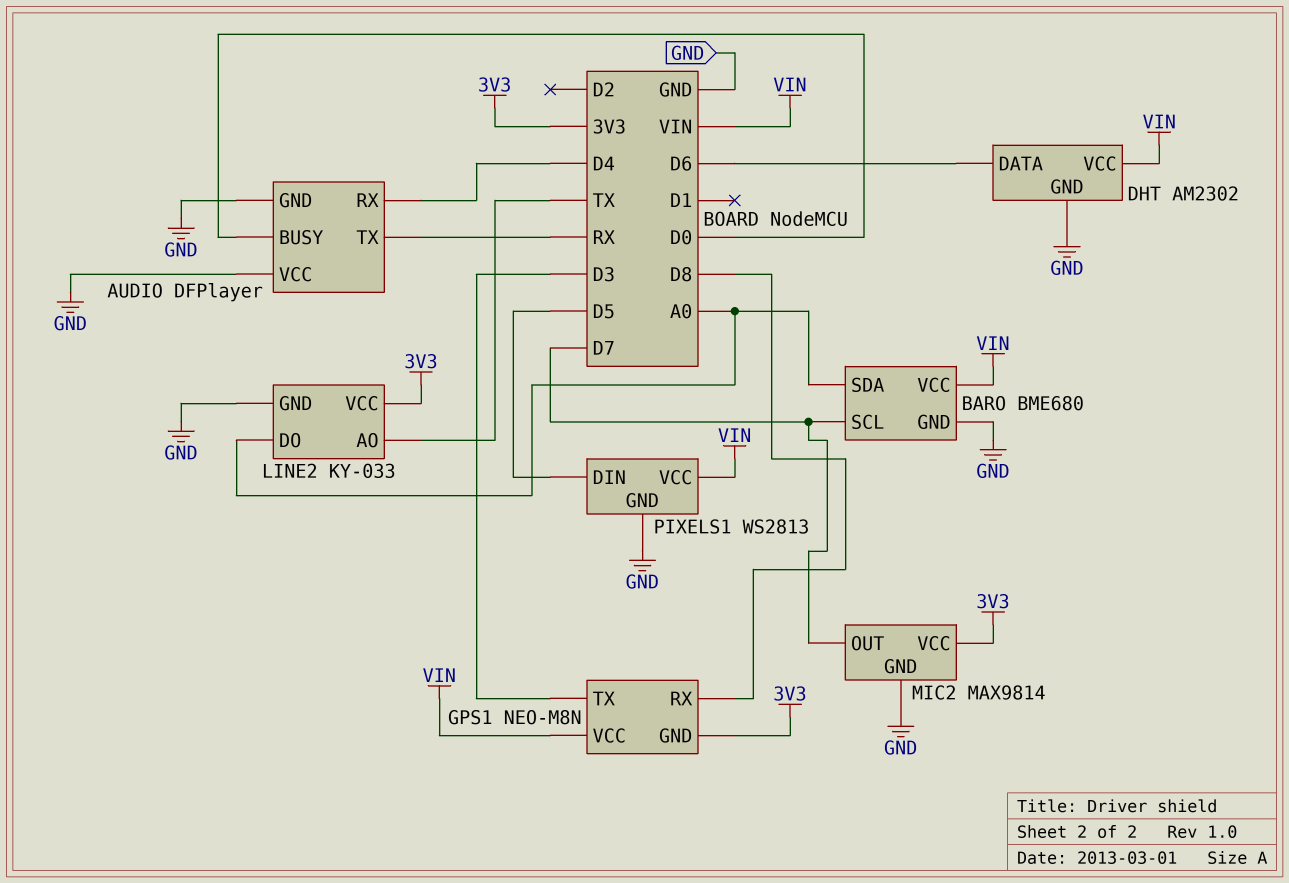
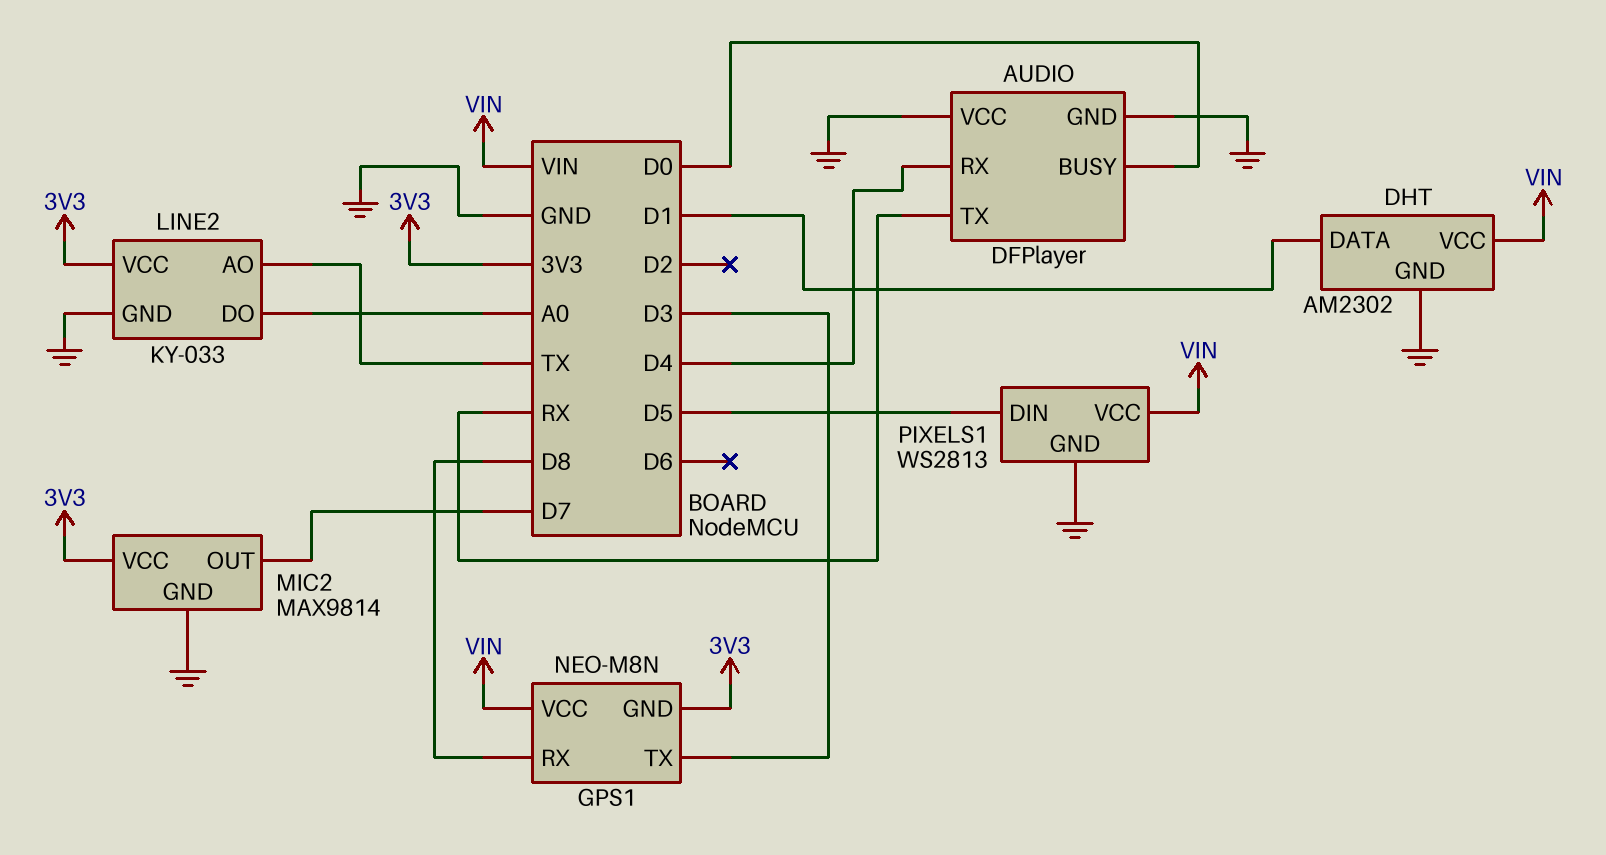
BARO: BME680 -> none
BARO pin GND: GND -> none
BARO pin SCL: D7 -> none
BARO pin SDA: A0 -> none
BARO pin VCC: VIN -> none
DHT pin DATA: D6 -> D1

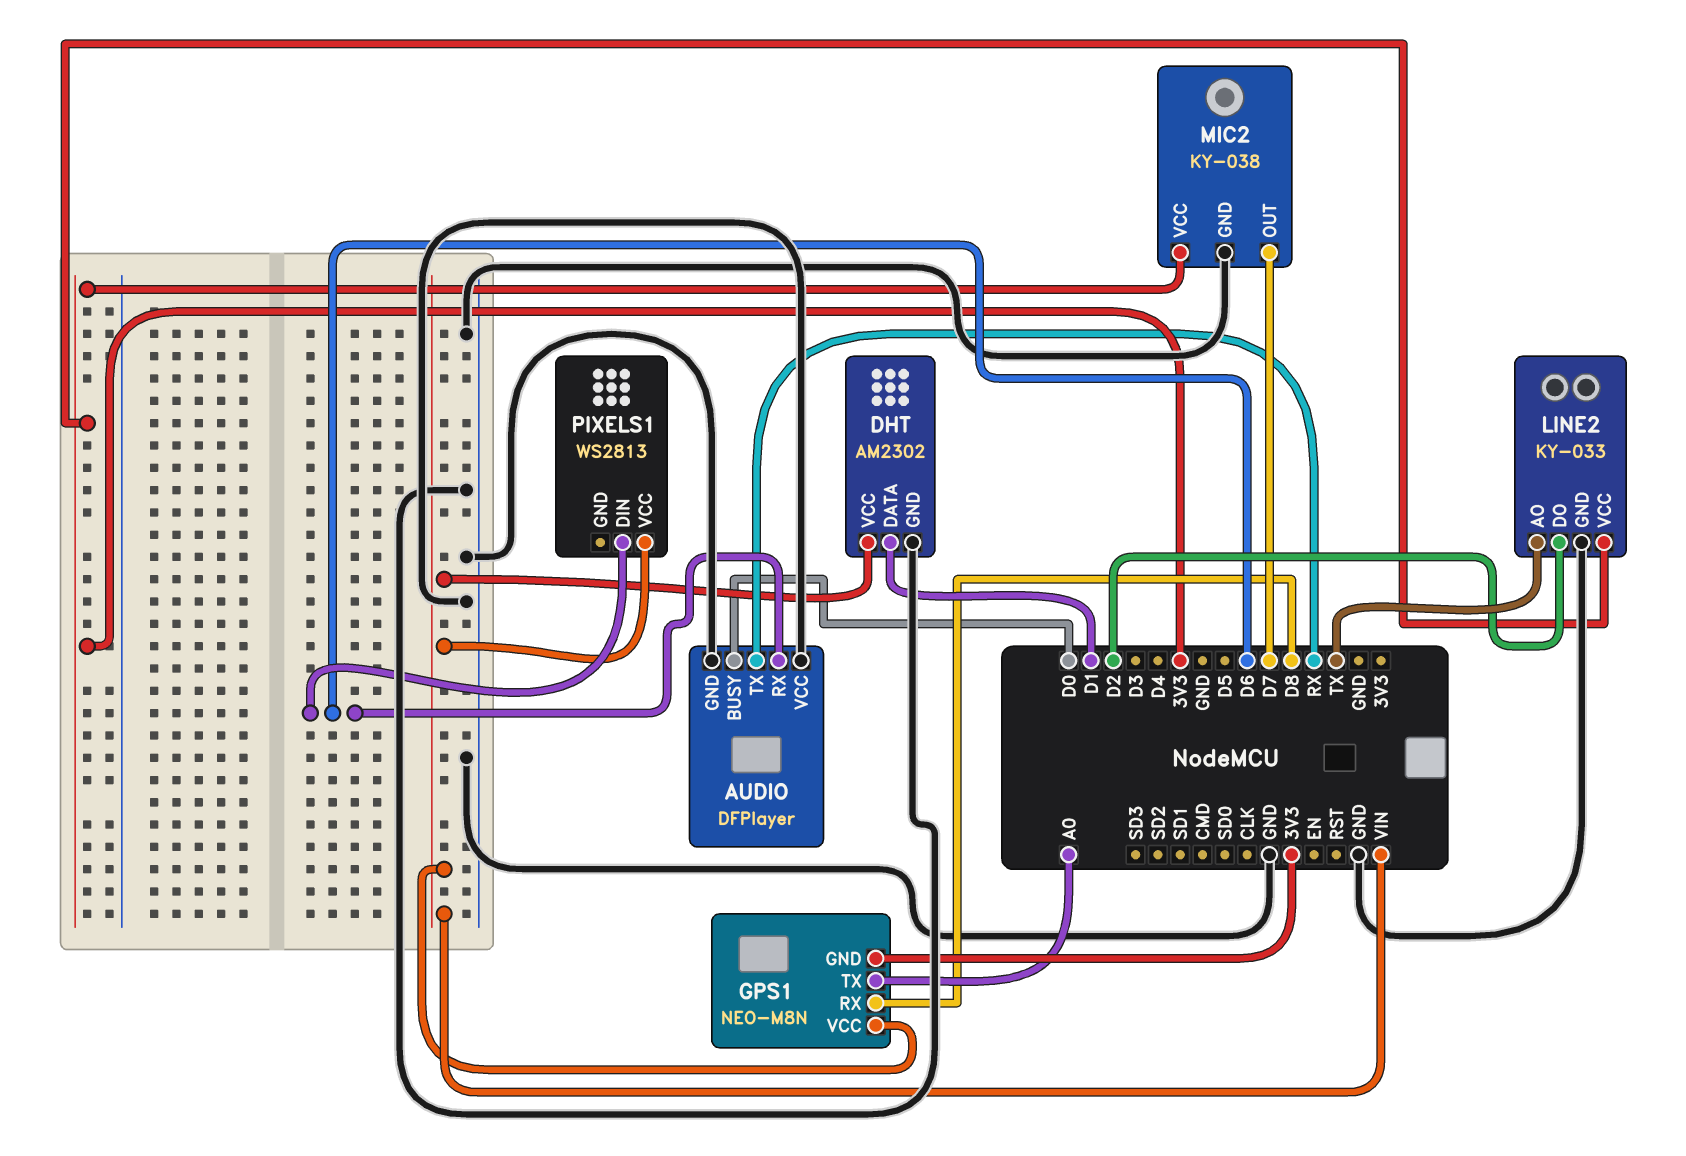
AUDIO pin RX: D4 -> D6
GPS1 pin TX: D3 -> A0
LINE2 pin DO: A0 -> D2
MIC2: MAX9814 -> KY-038
PIXELS1 pin DIN: D5 -> D6
PIXELS1 pin GND: GND -> none

